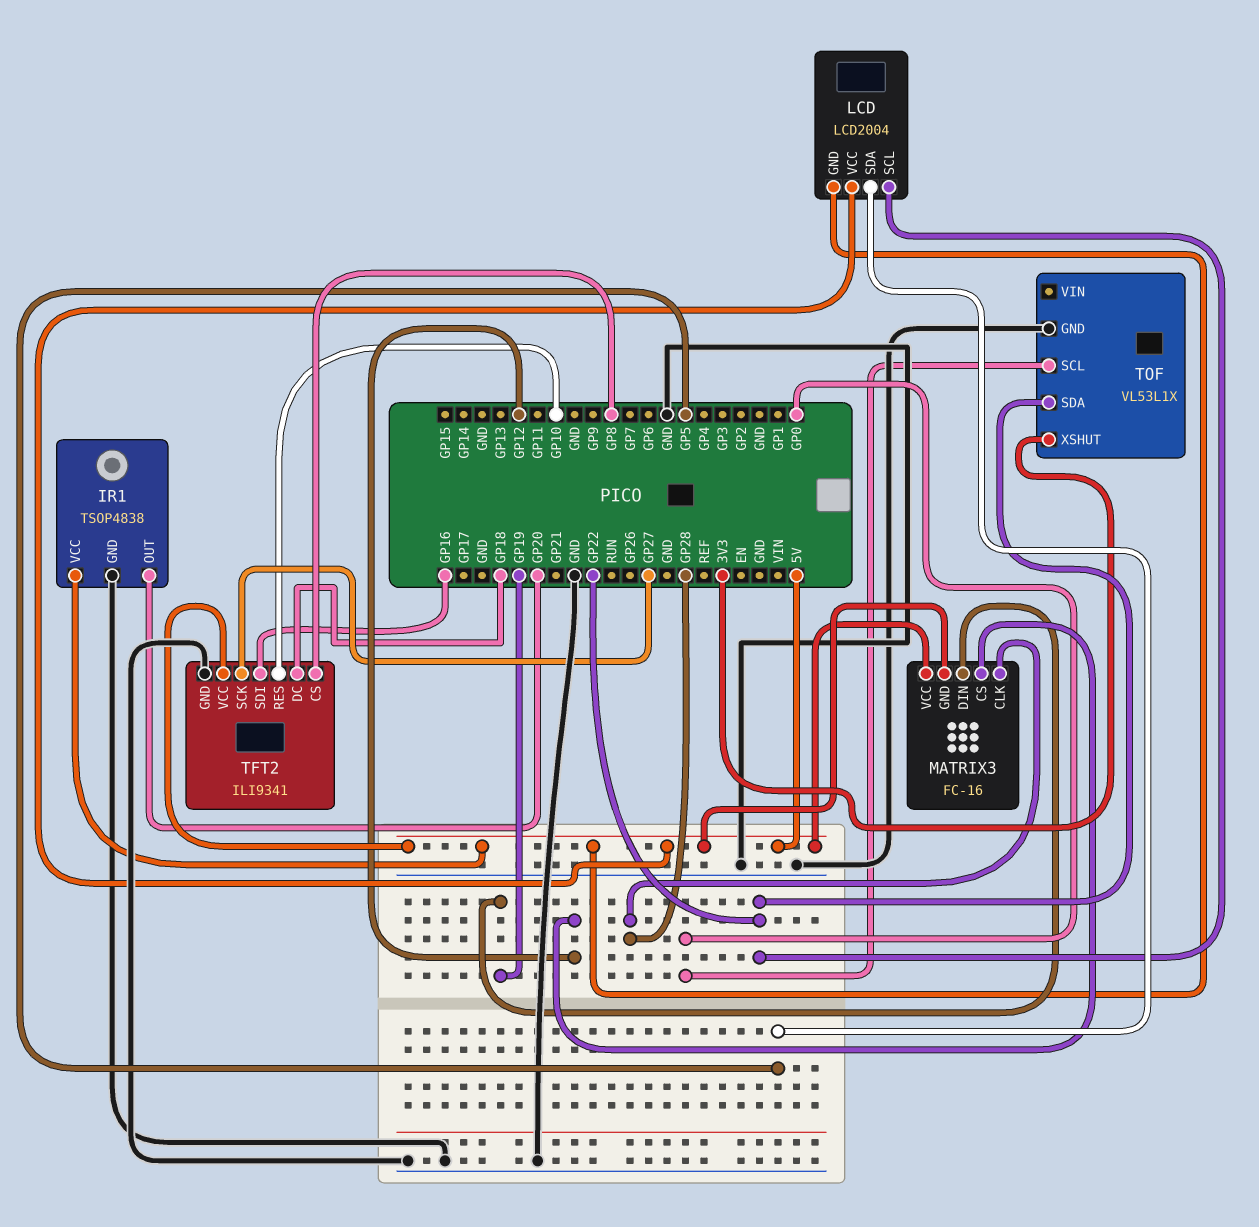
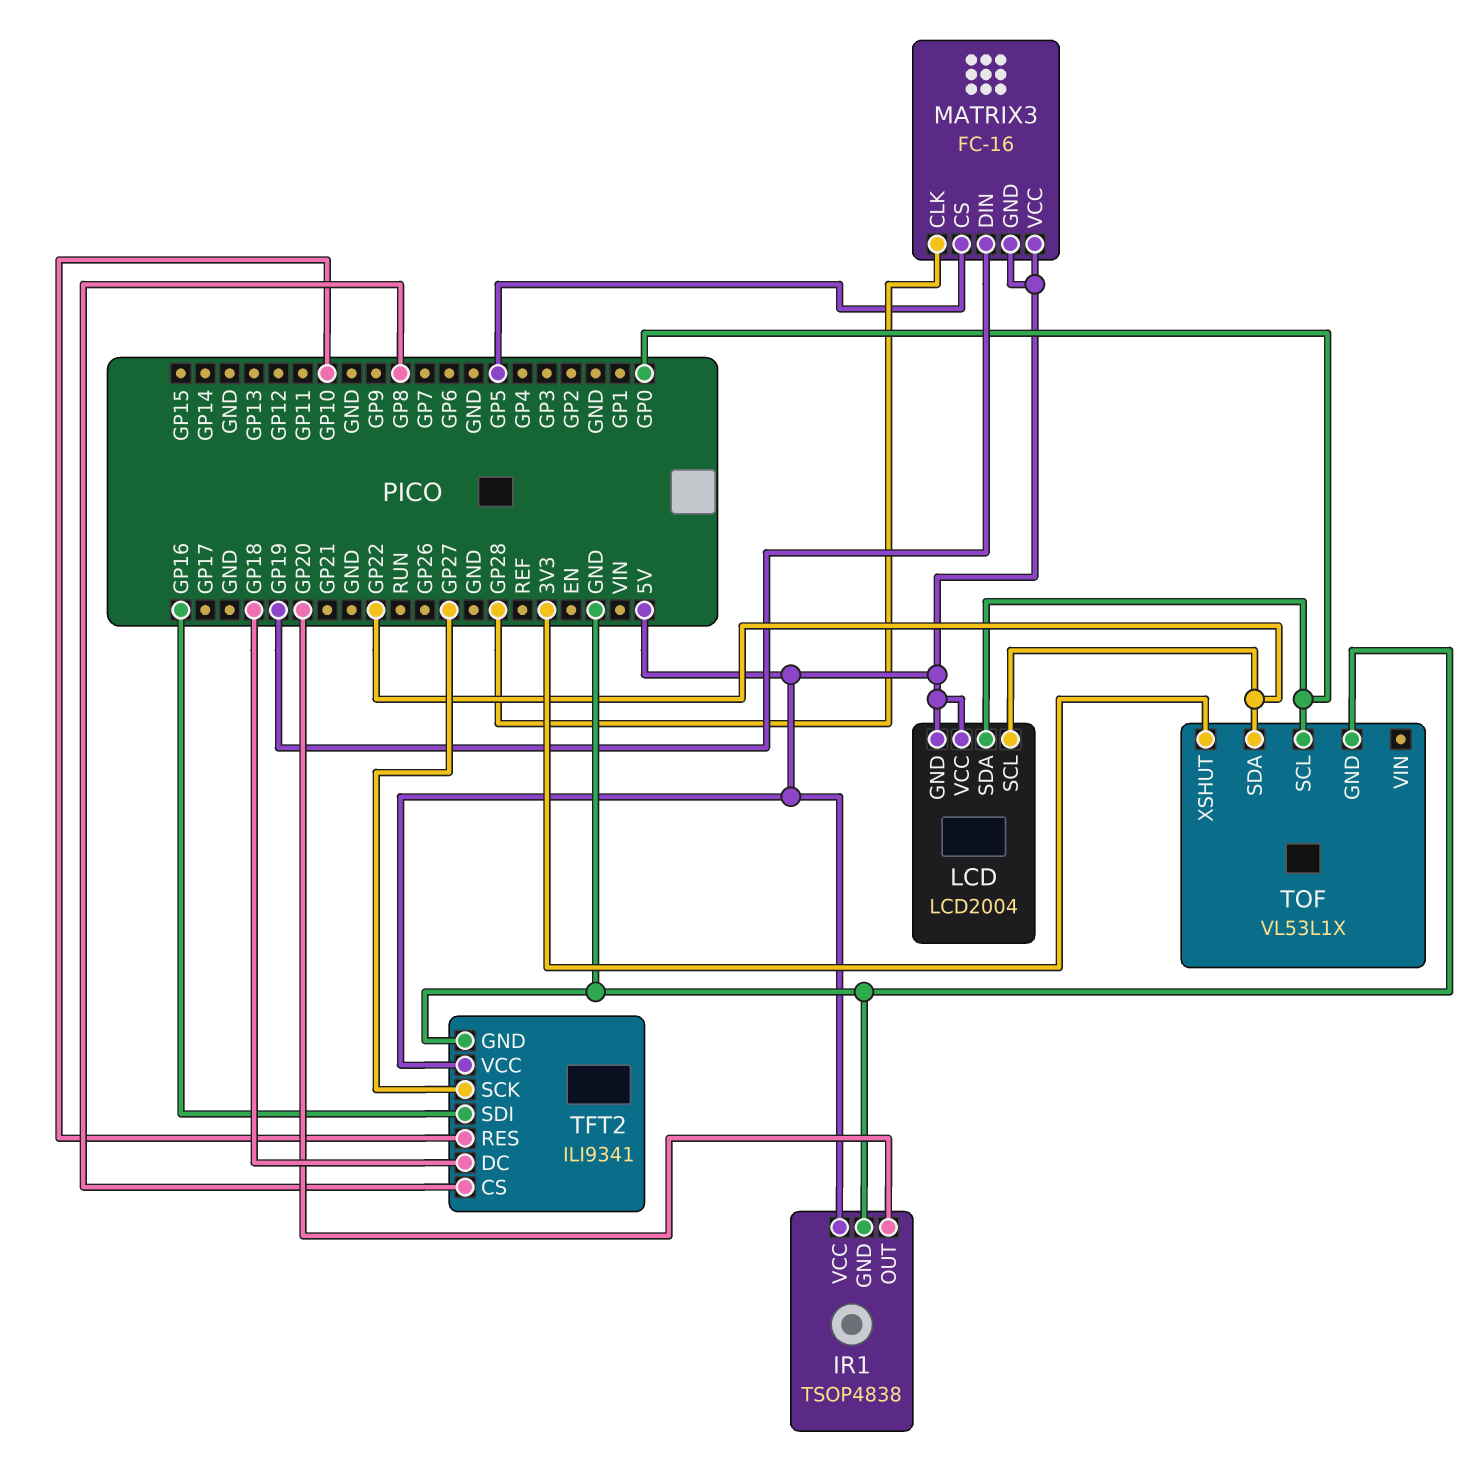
LCD pin SDA: GP5 -> GP0
MATRIX3 pin CS: GP12 -> GP5

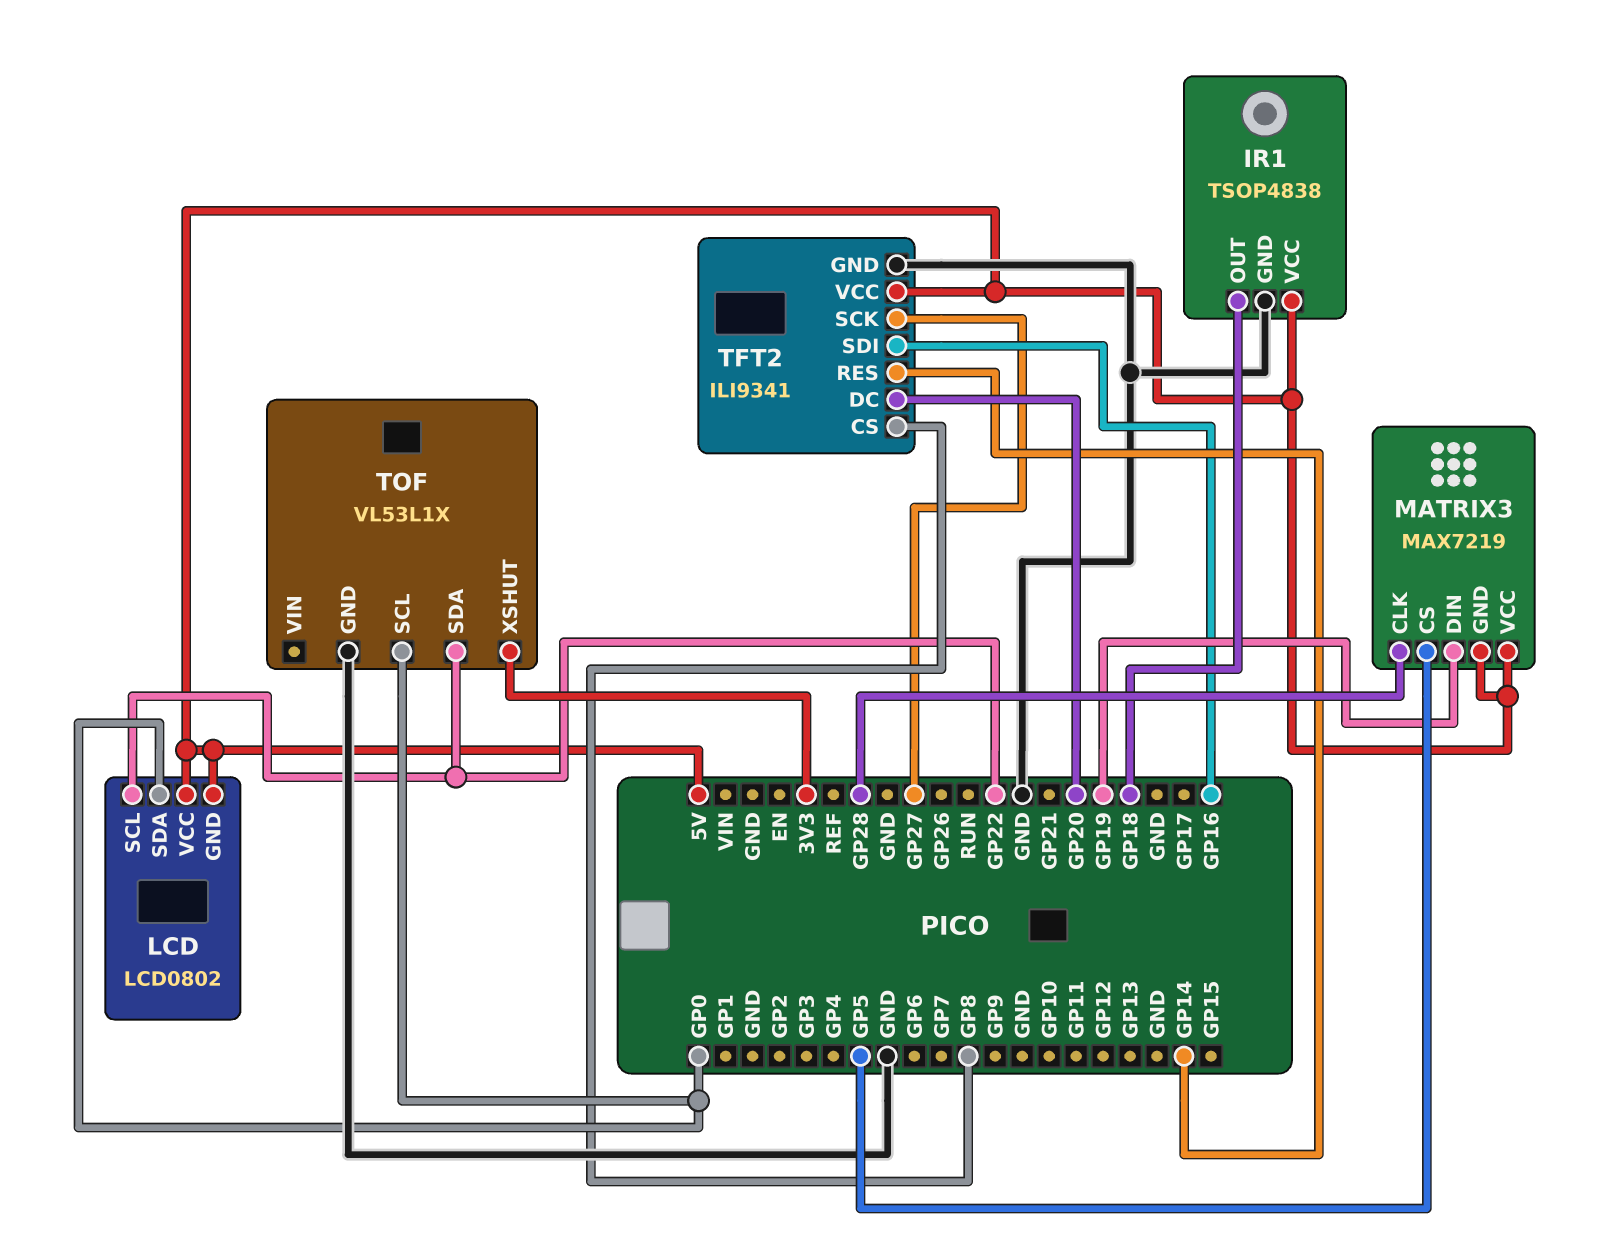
IR1 pin OUT: GP20 -> GP18
LCD: LCD2004 -> LCD0802
MATRIX3: FC-16 -> MAX7219
TFT2 pin DC: GP18 -> GP20
TFT2 pin RES: GP10 -> GP14

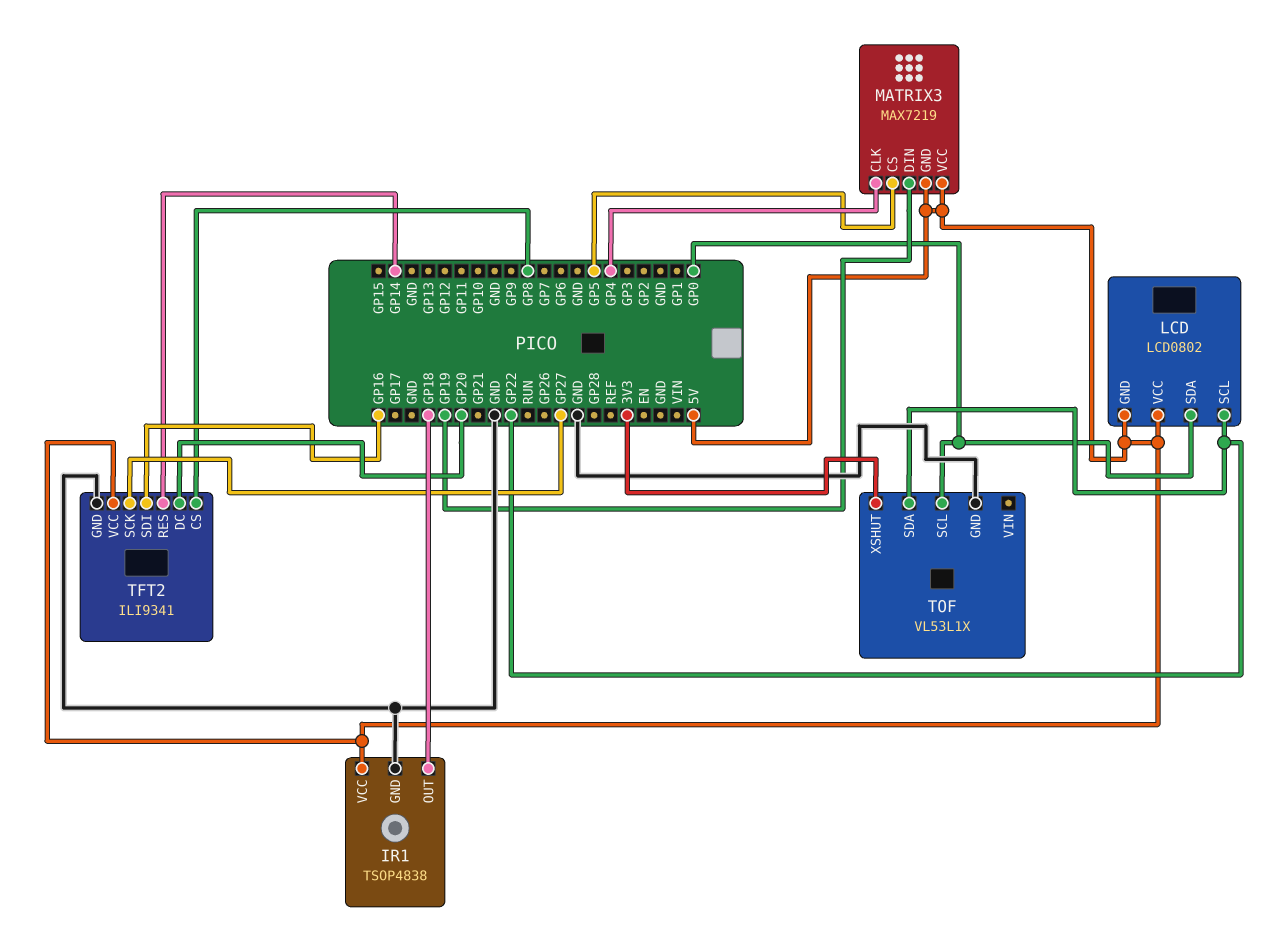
MATRIX3 pin CLK: GP28 -> GP4

